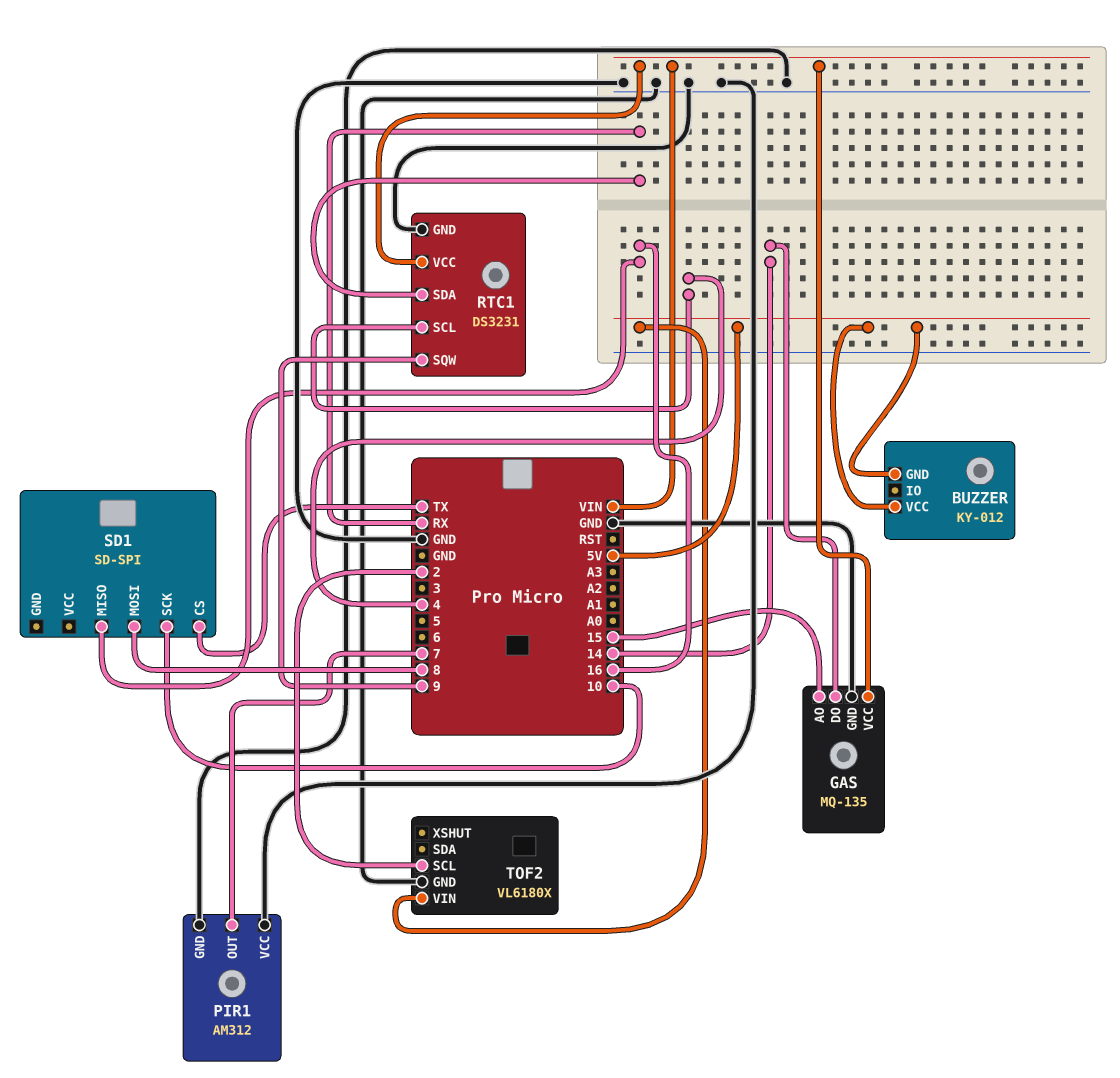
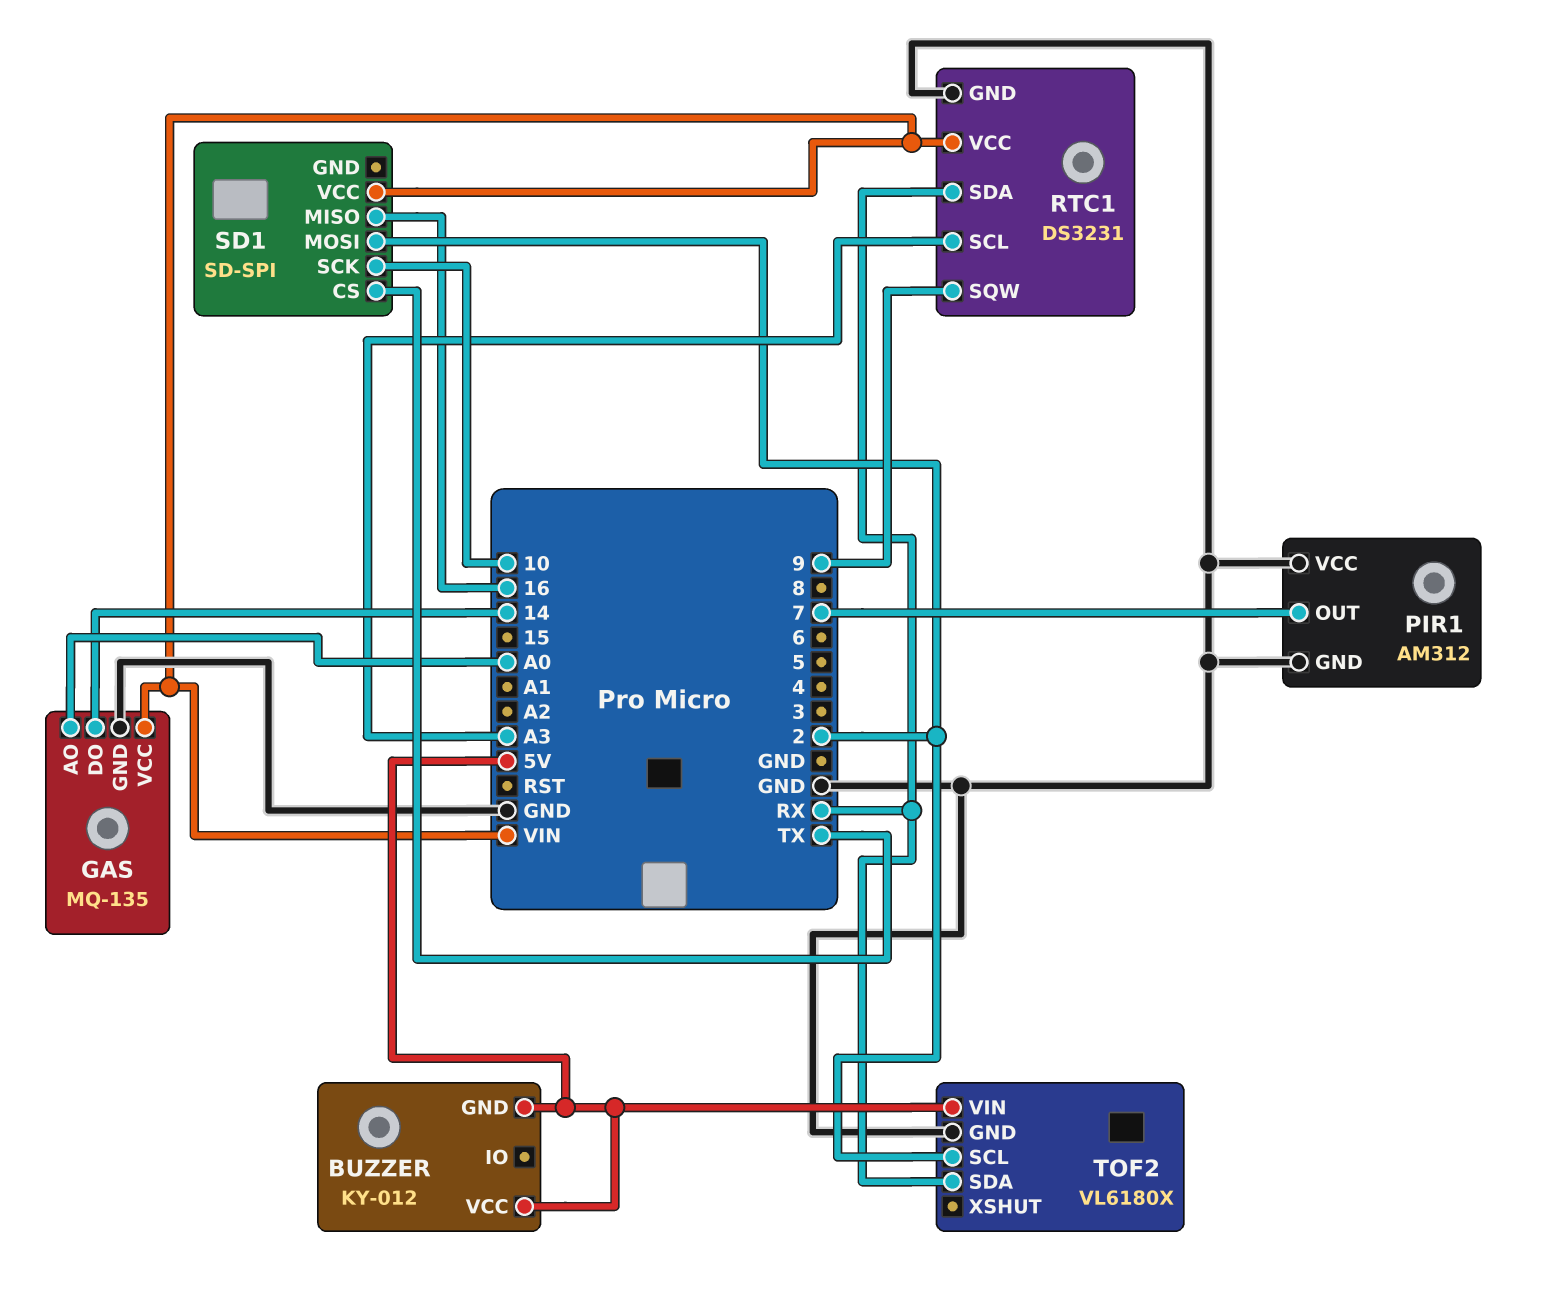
GAS pin AO: 15 -> A0
RTC1 pin SCL: 4 -> A3
SD1 pin MOSI: 8 -> 2
SD1 pin VCC: none -> VIN
TOF2 pin SDA: none -> RX

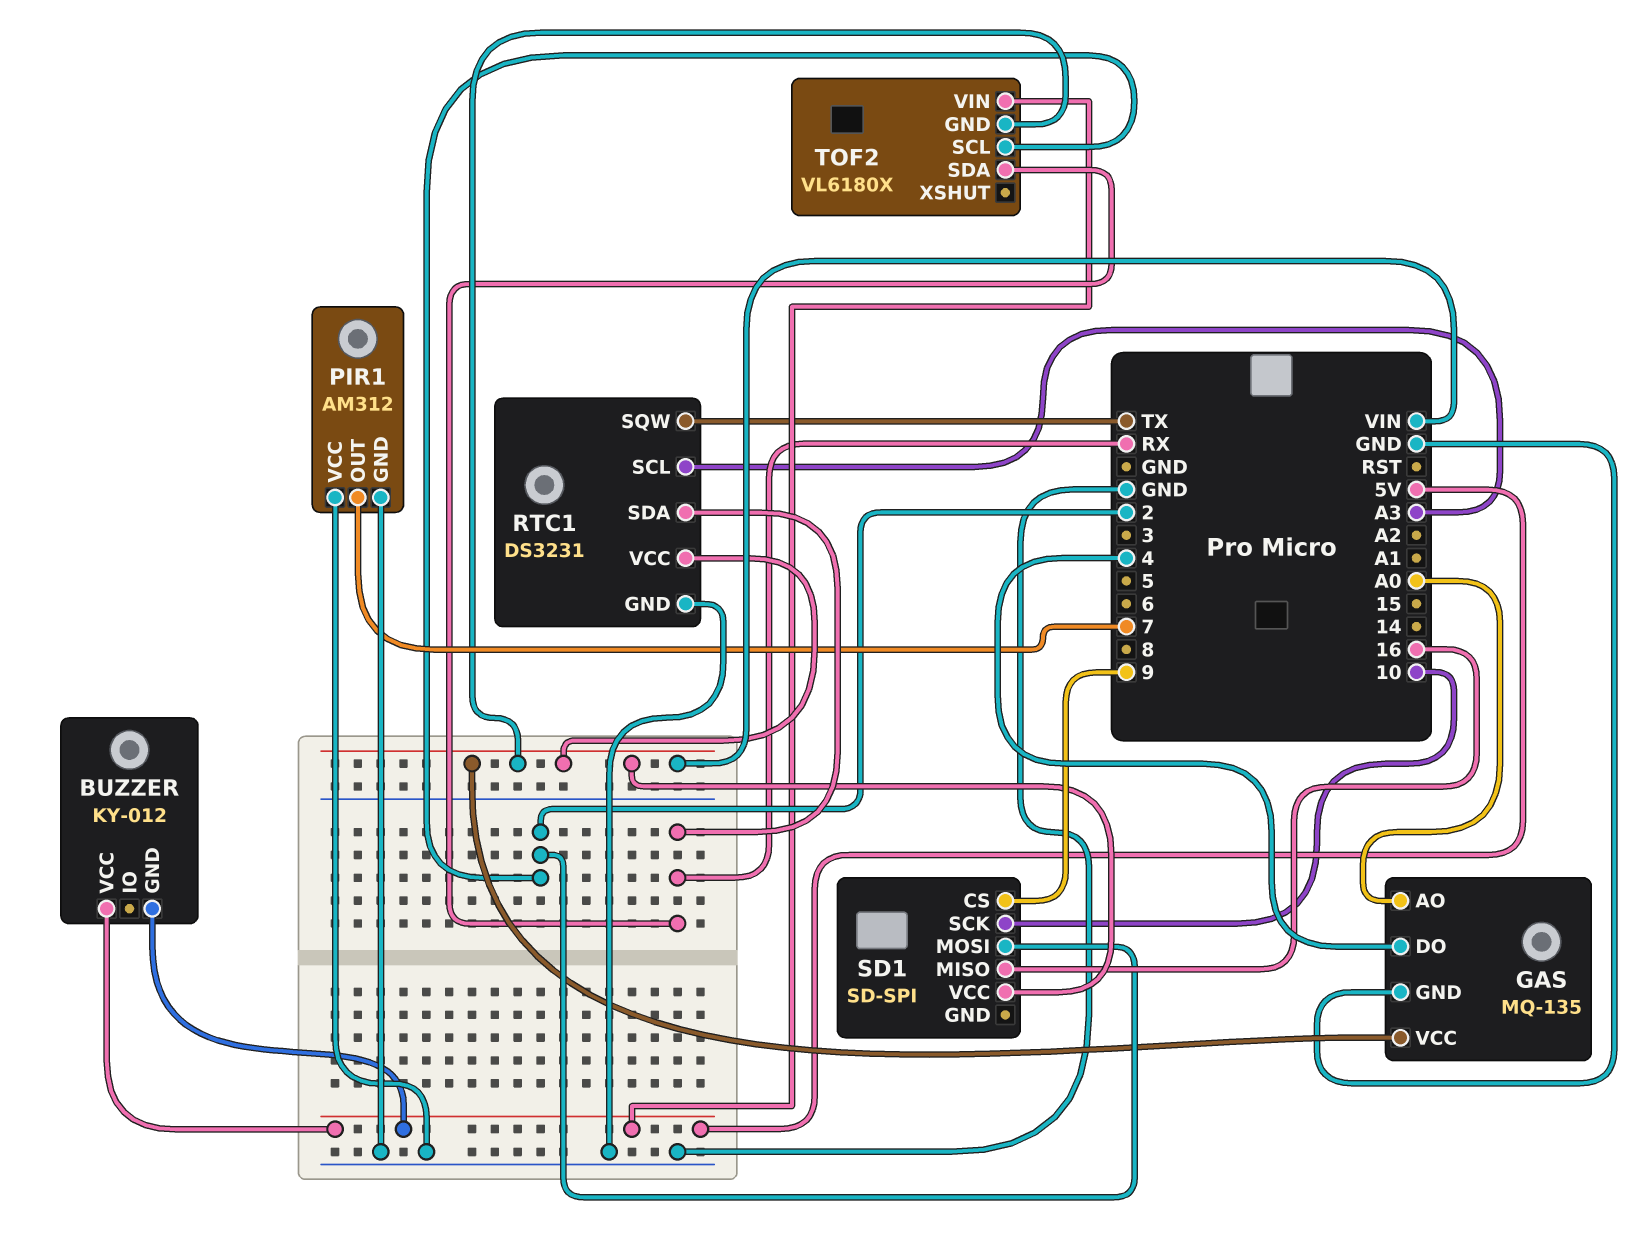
GAS pin DO: 14 -> 4
RTC1 pin SQW: 9 -> TX
SD1 pin CS: TX -> 9
TOF2 pin GND: GND -> VIN

